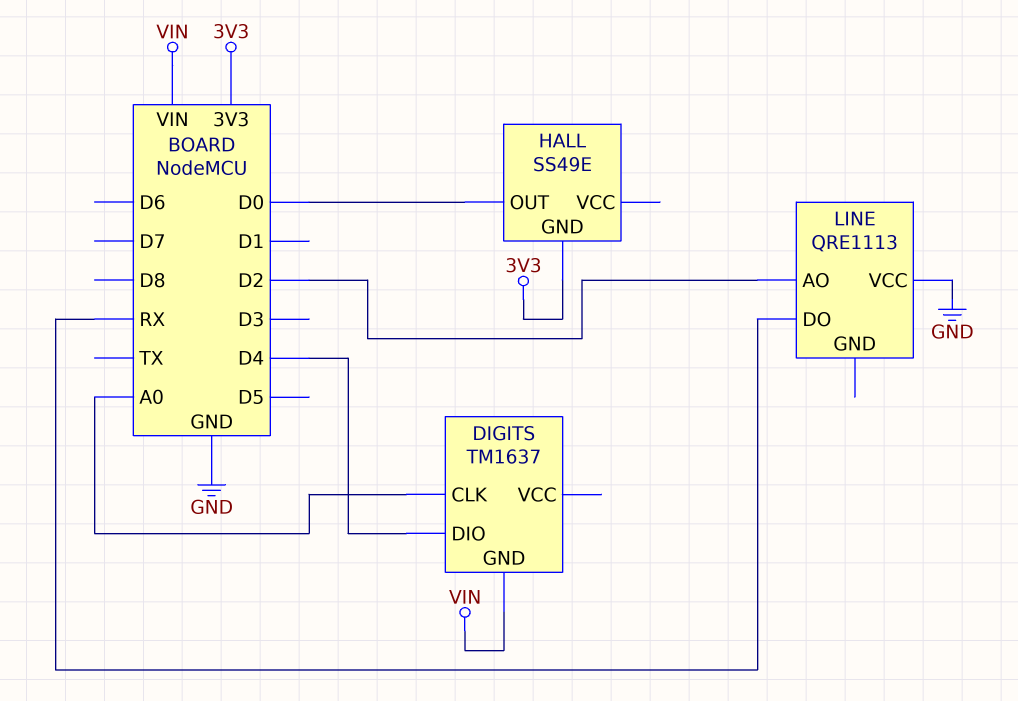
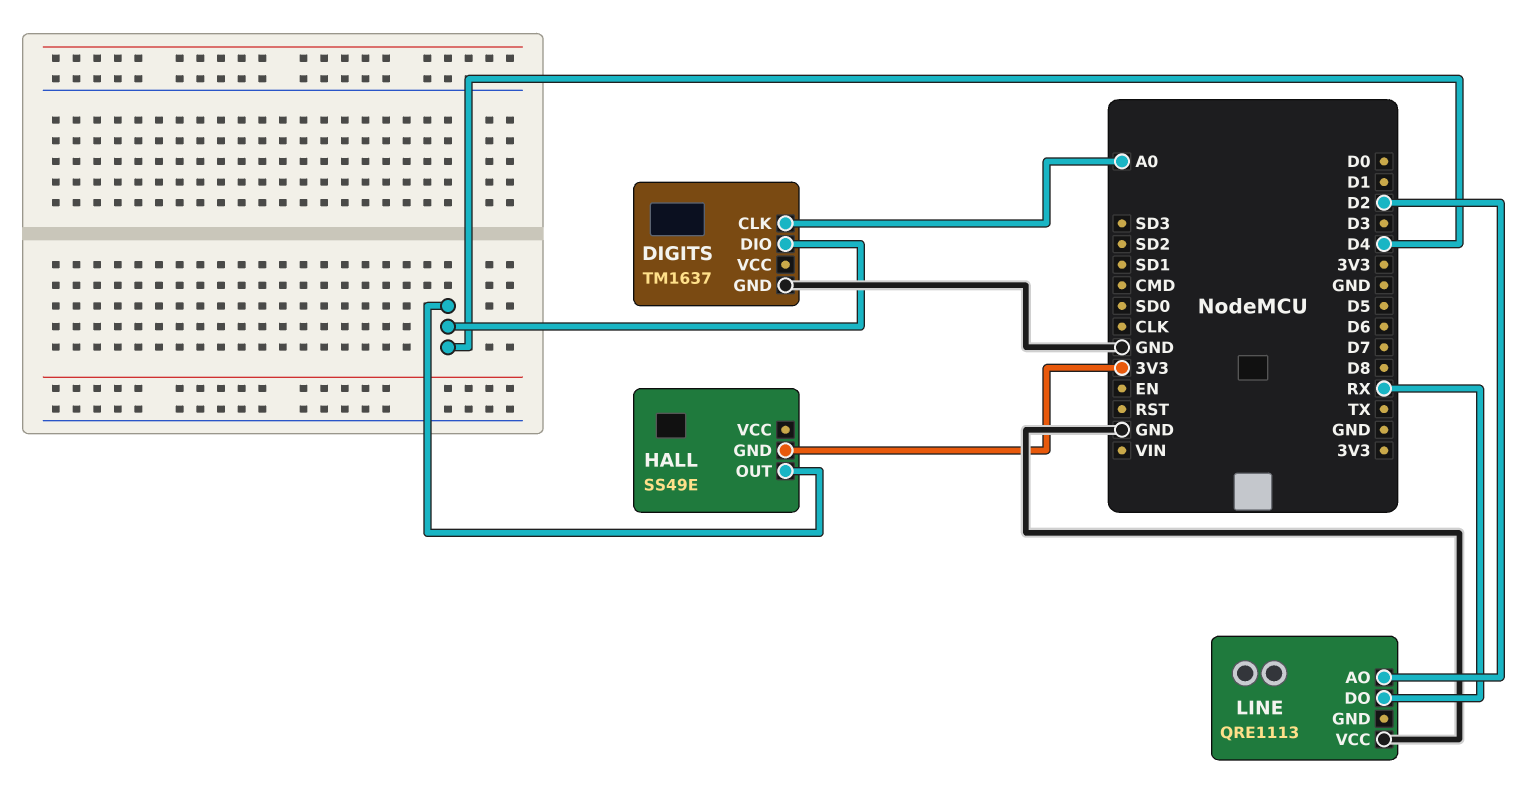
DIGITS pin GND: VIN -> GND
HALL pin OUT: D0 -> D4

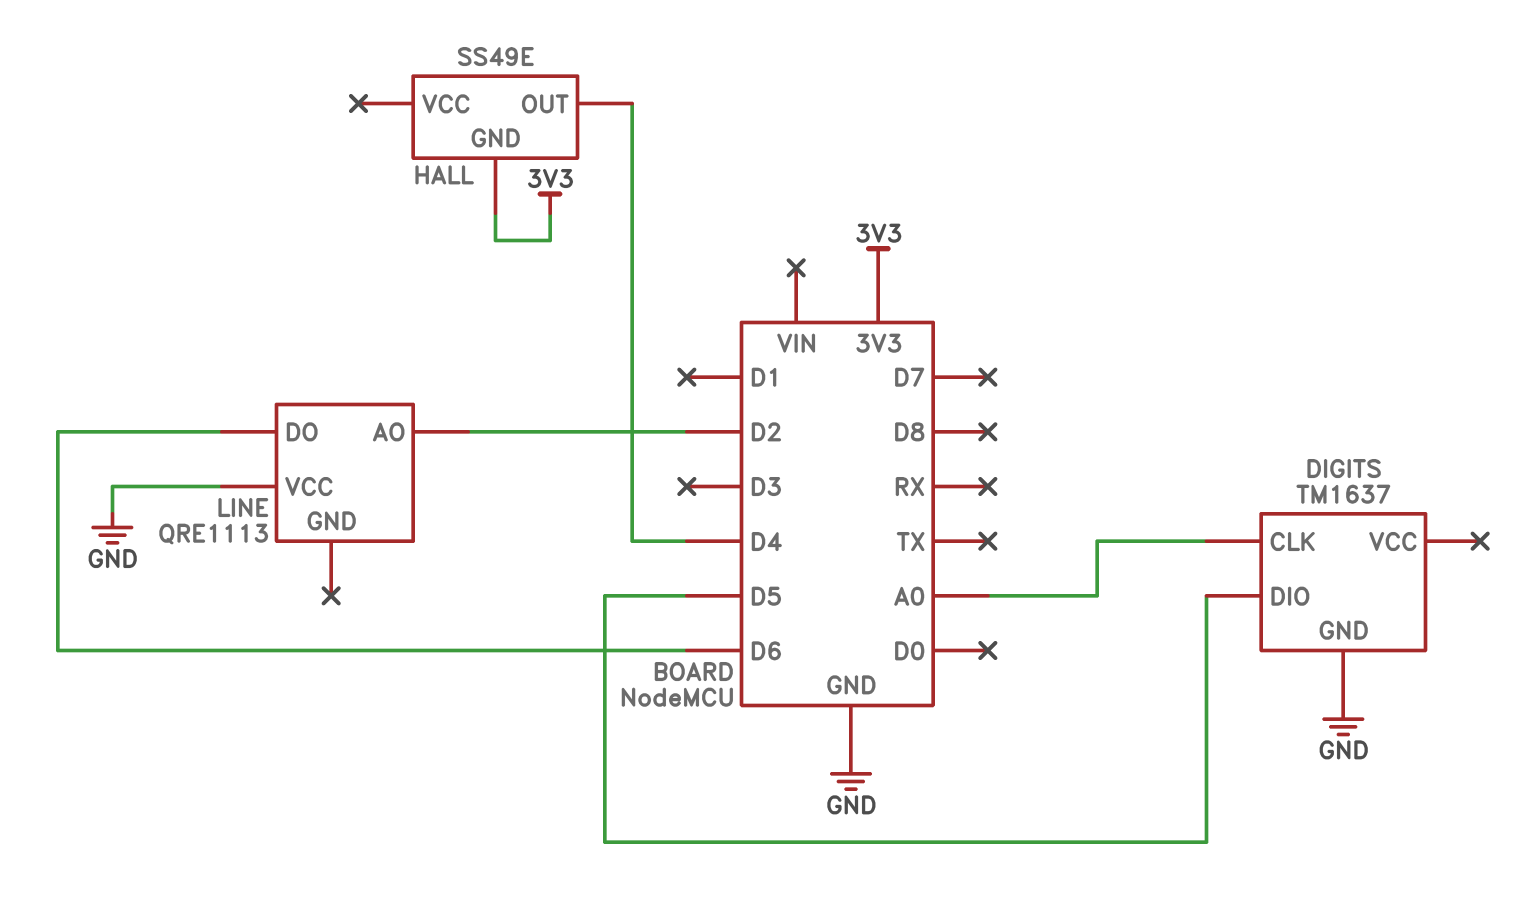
DIGITS pin DIO: D4 -> D5
LINE pin DO: RX -> D6

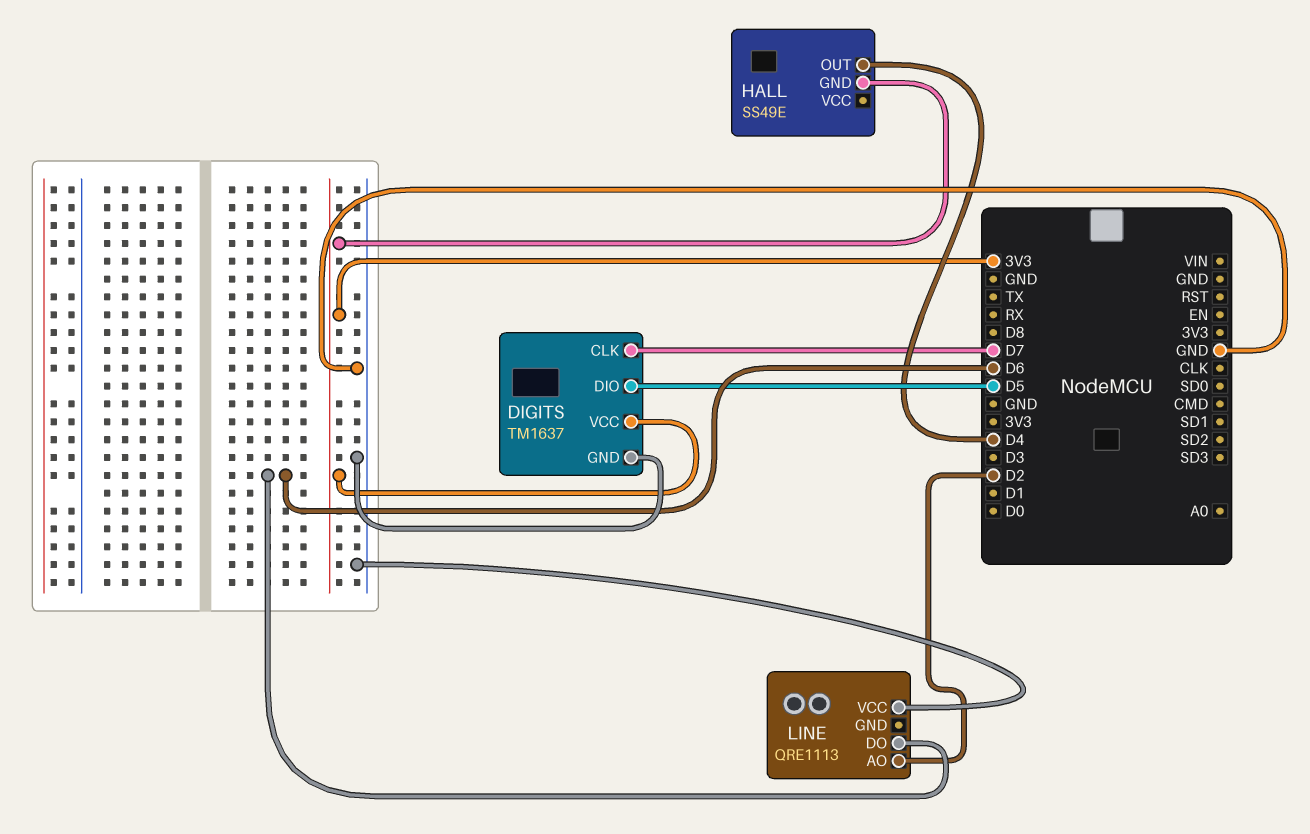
DIGITS pin CLK: A0 -> D7
DIGITS pin VCC: none -> 3V3

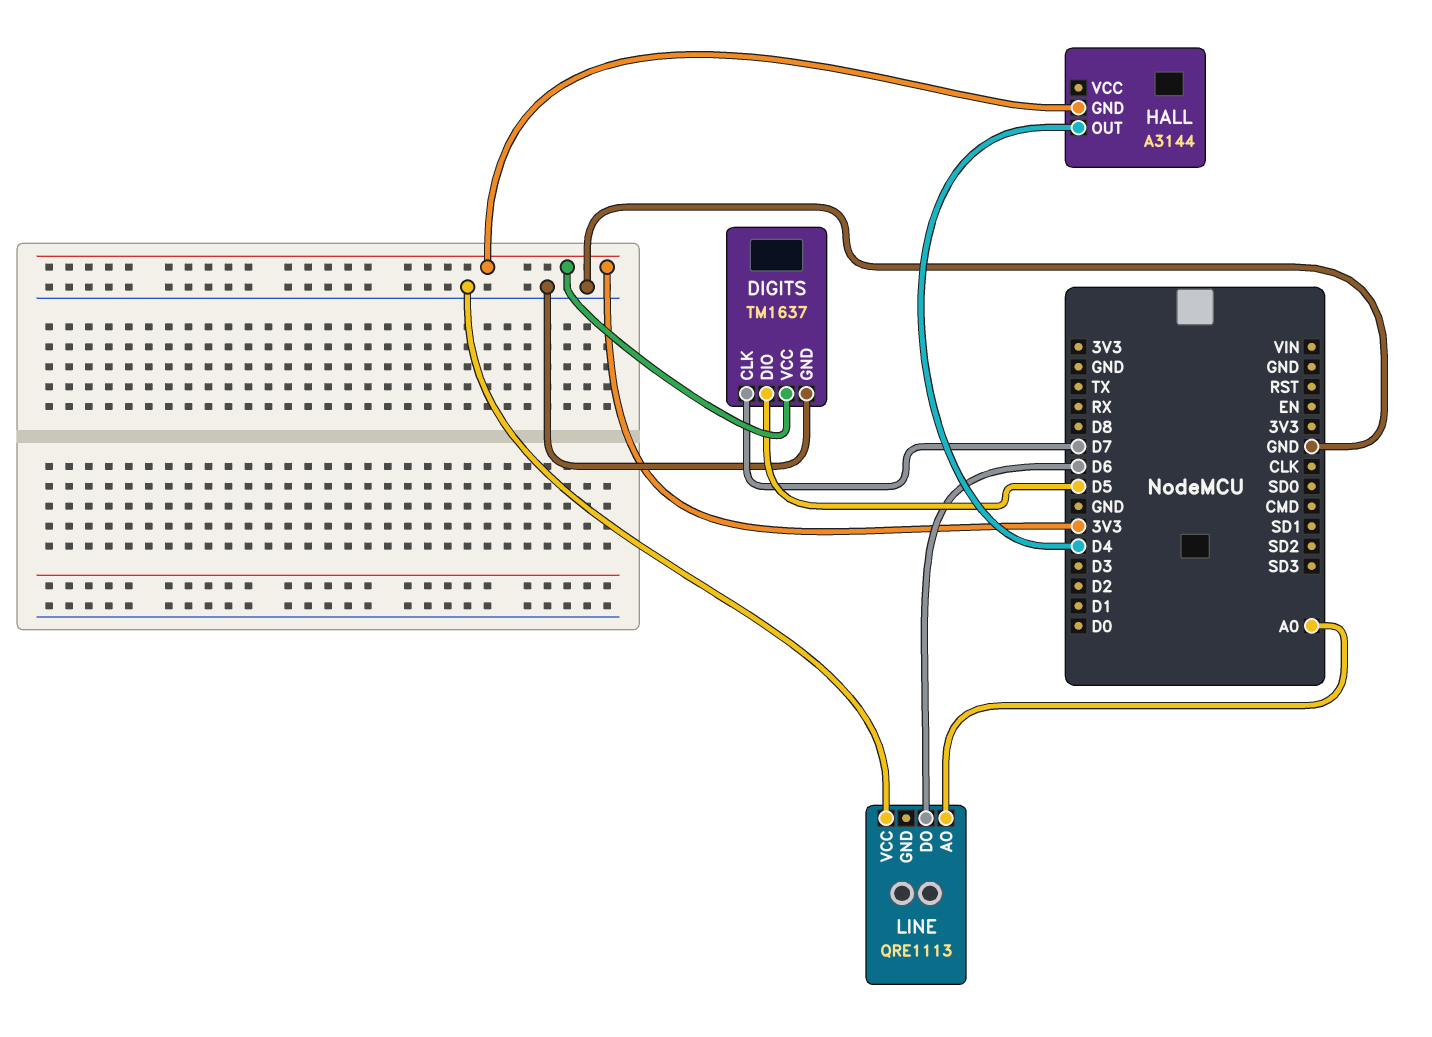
HALL: SS49E -> A3144
LINE pin AO: D2 -> A0

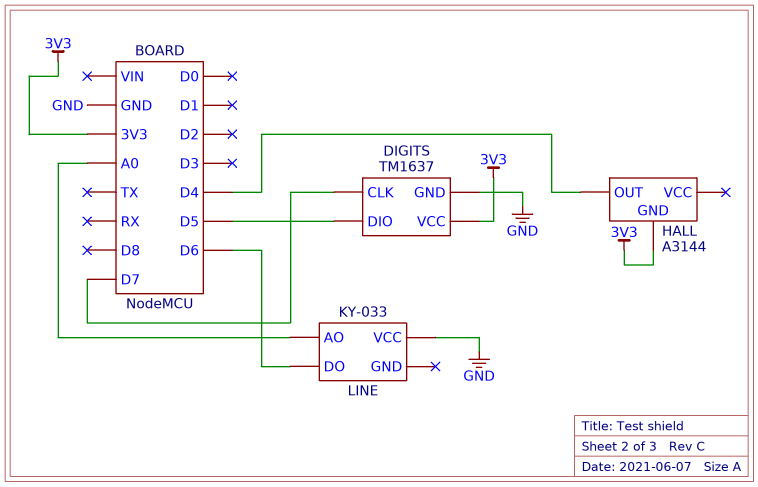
LINE: QRE1113 -> KY-033

